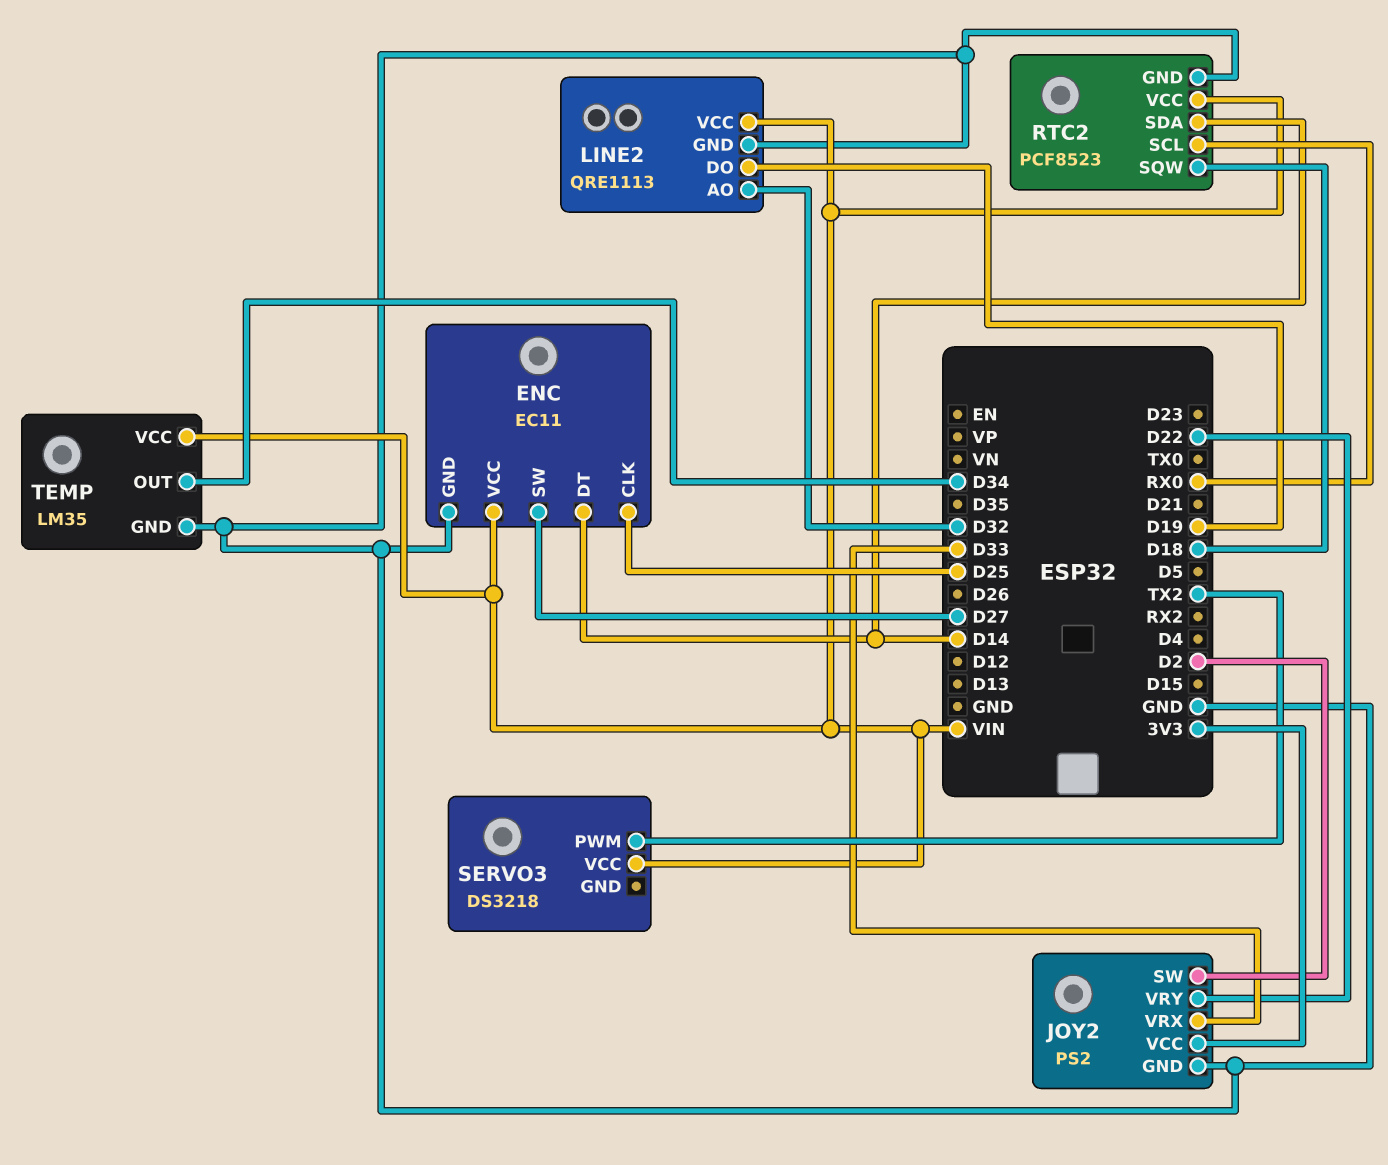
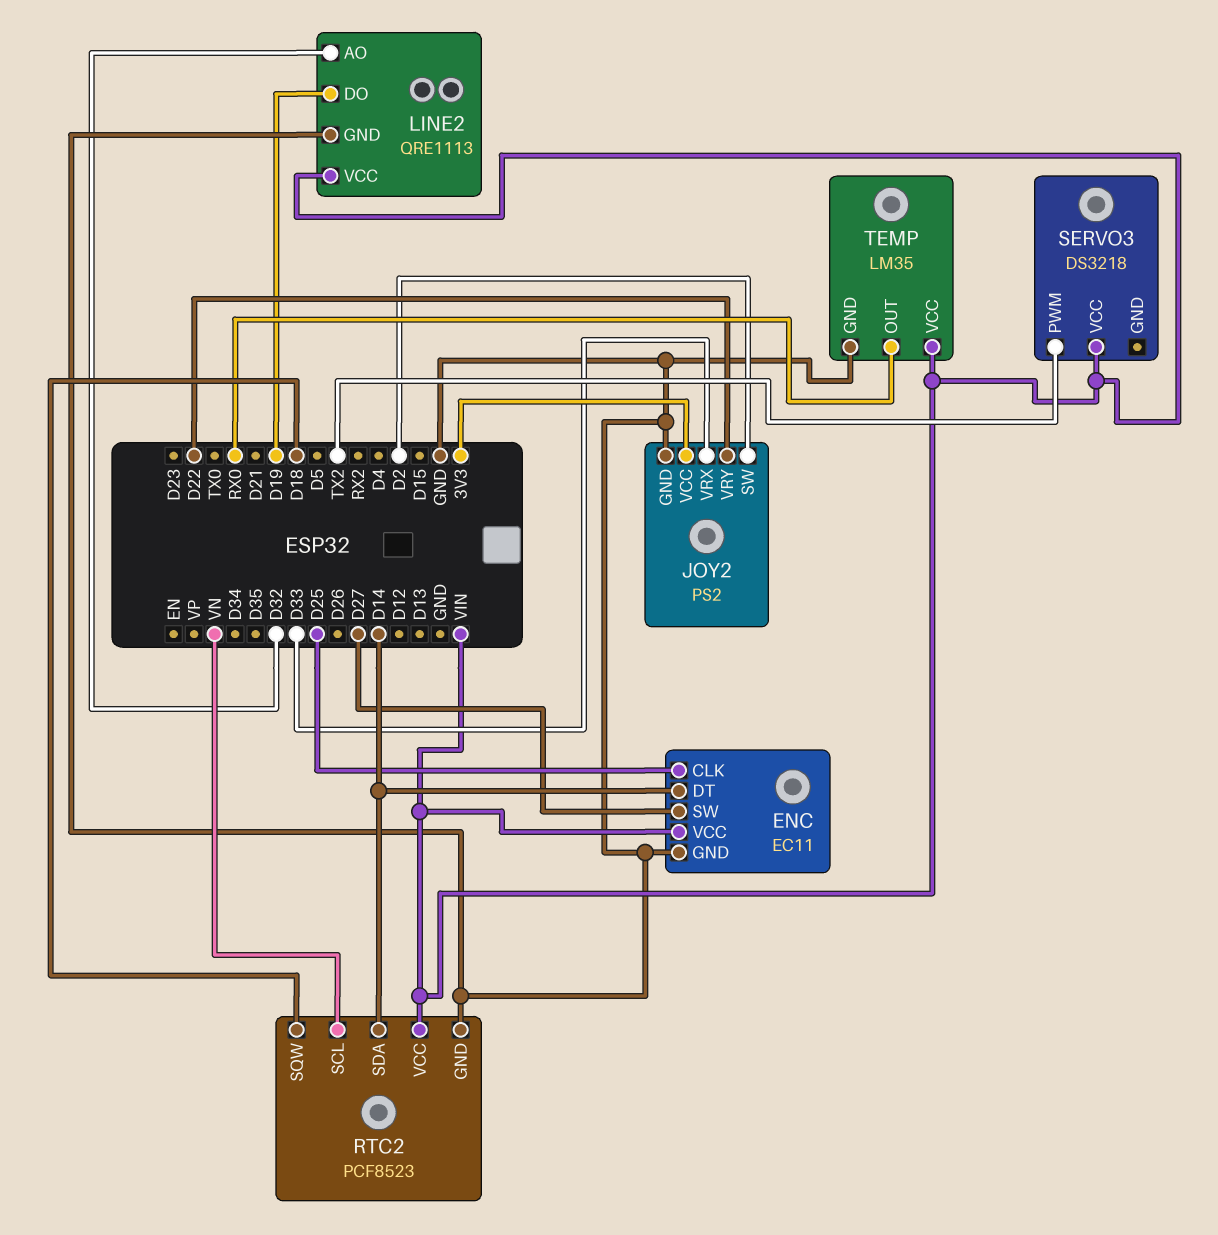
RTC2 pin SCL: RX0 -> VN
TEMP pin OUT: D34 -> RX0

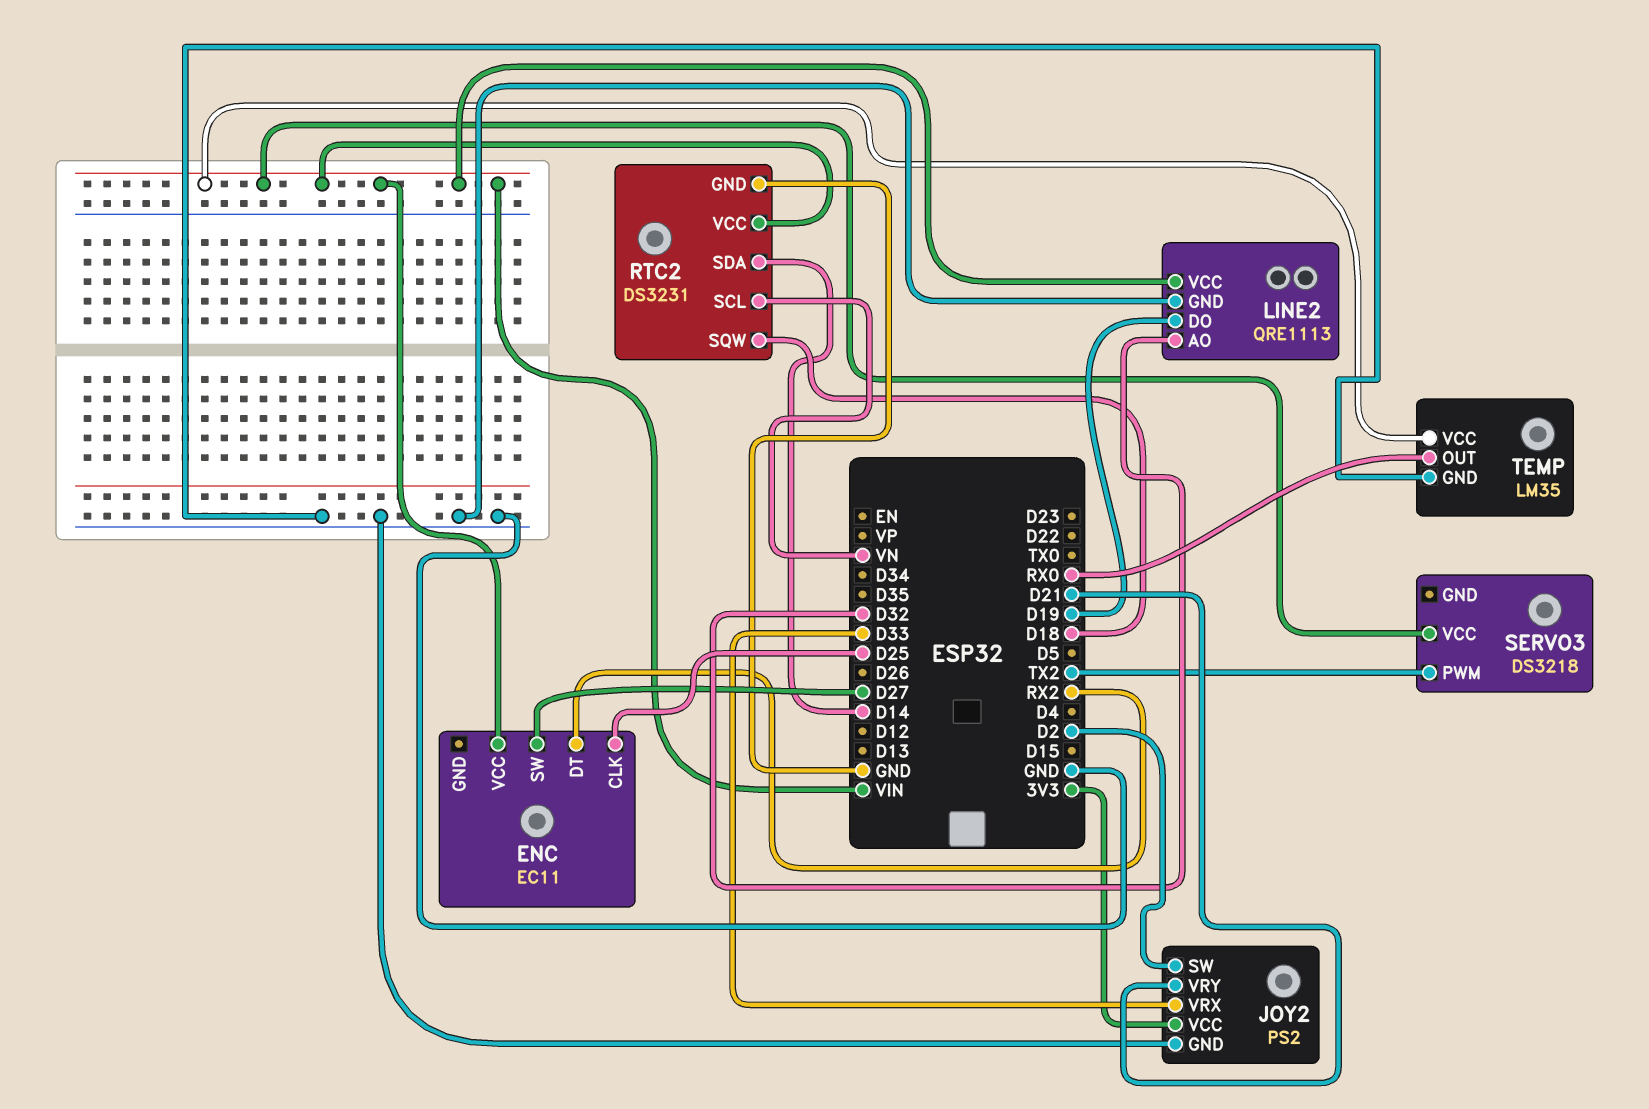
ENC pin DT: D14 -> RX2
ENC pin GND: GND -> none
JOY2 pin VRY: D22 -> D21
RTC2: PCF8523 -> DS3231

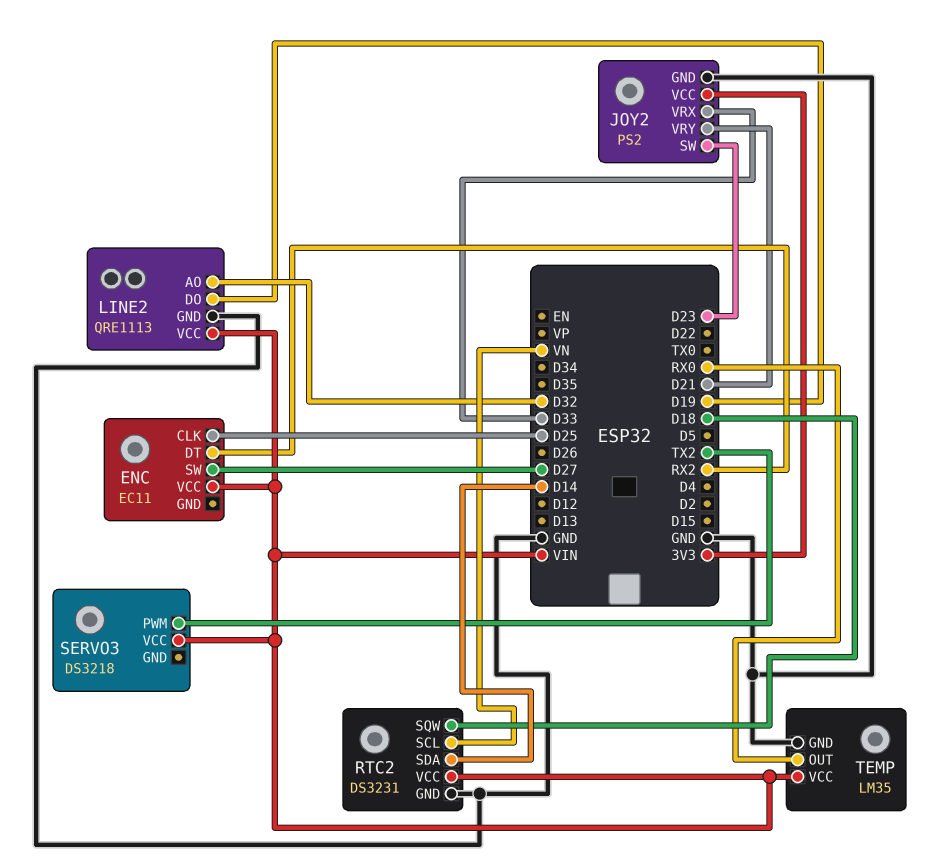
JOY2 pin SW: D2 -> D23

